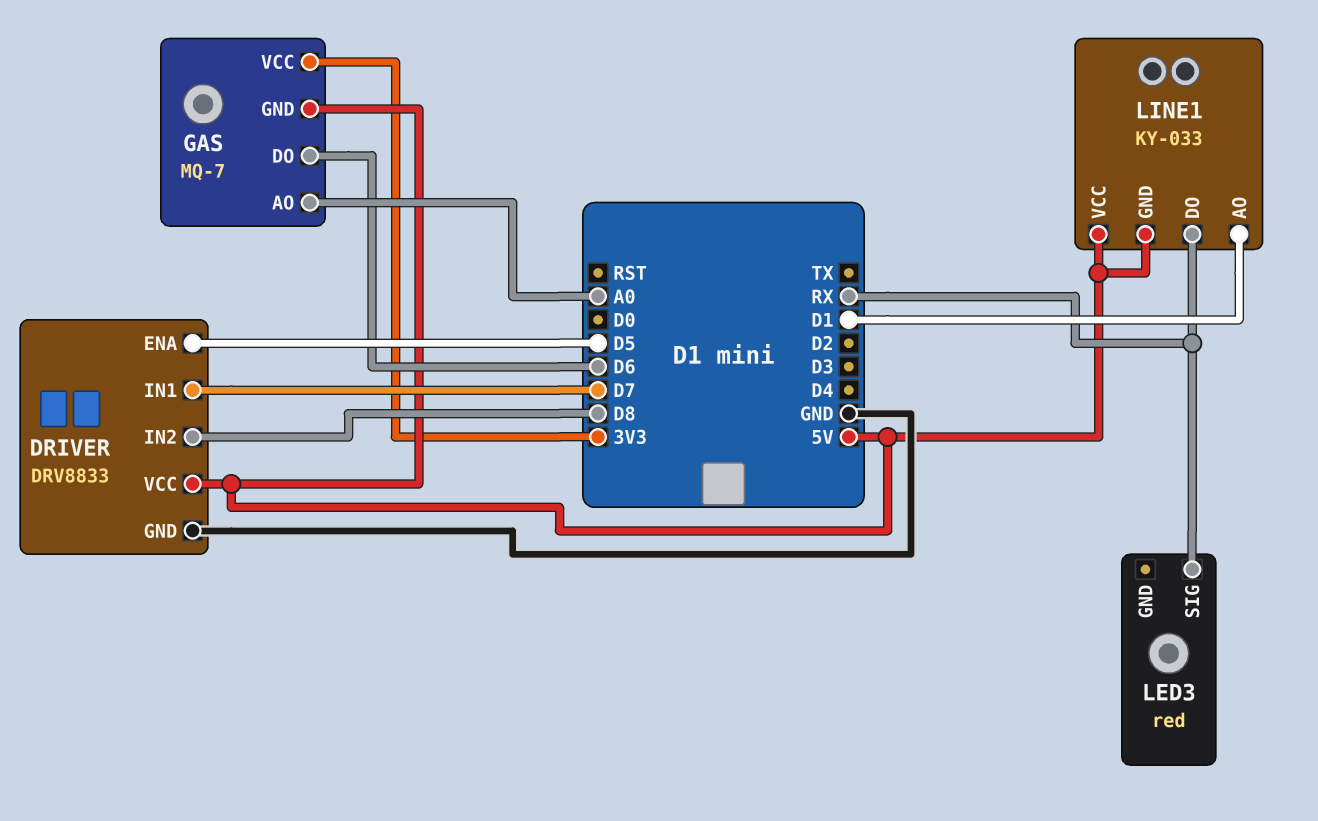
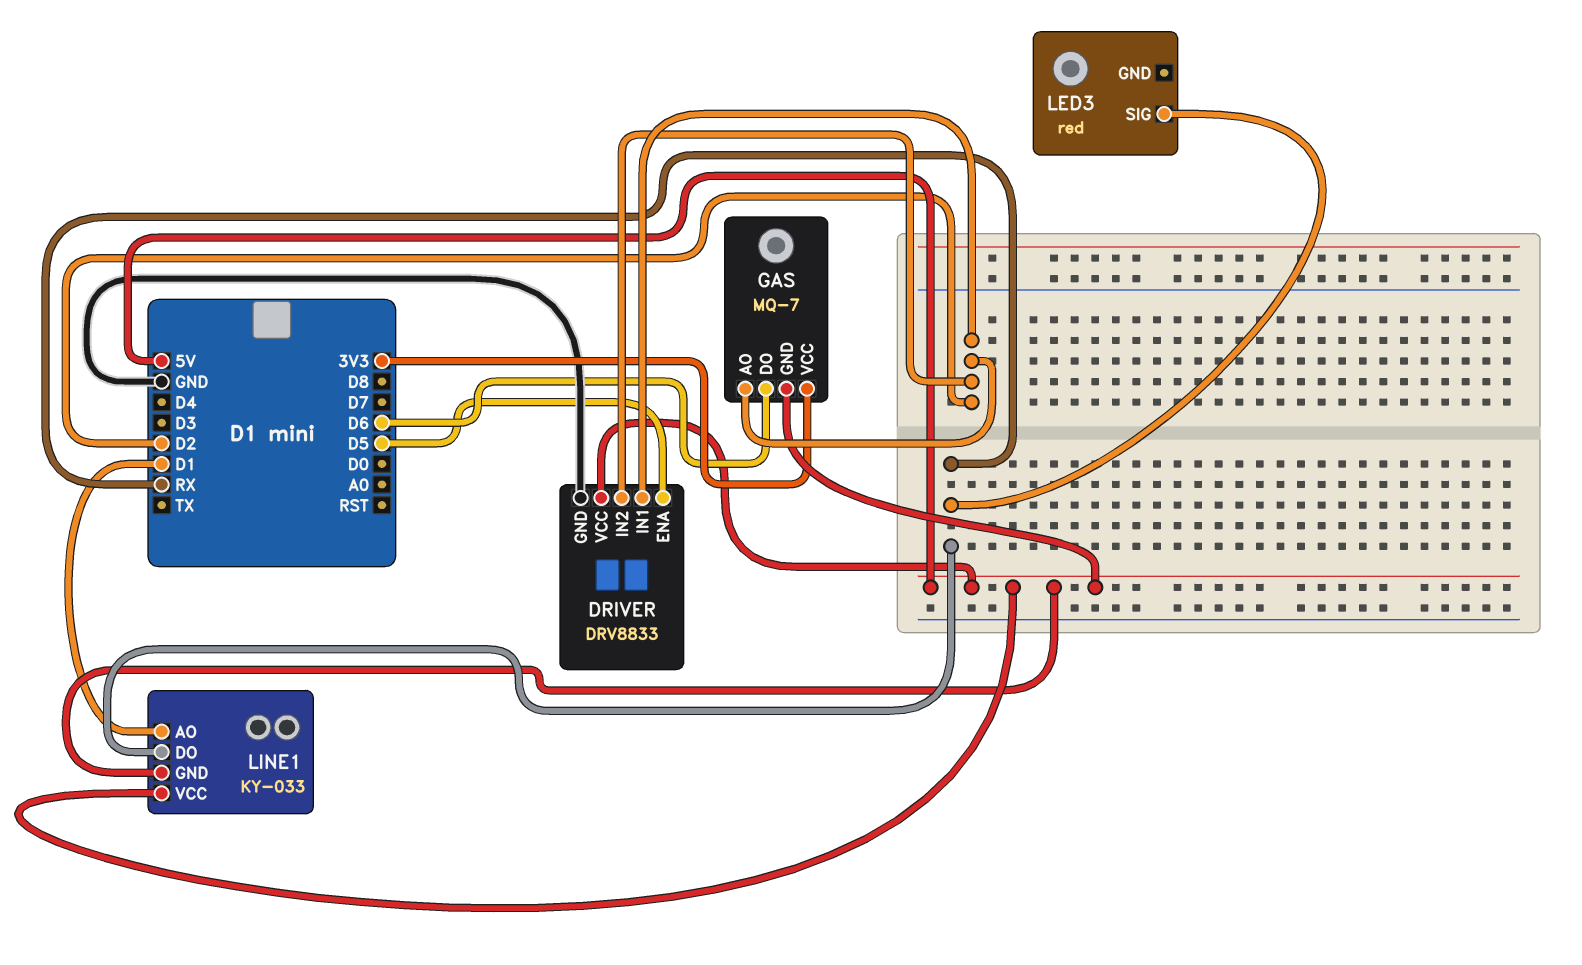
DRIVER pin IN1: D7 -> D2
DRIVER pin IN2: D8 -> D2
GAS pin AO: A0 -> D2

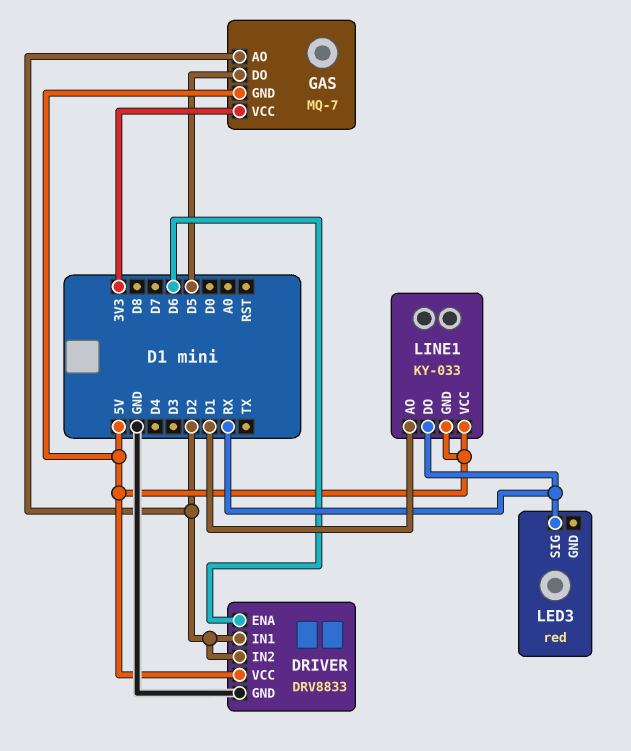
DRIVER pin ENA: D5 -> D6
GAS pin DO: D6 -> D5

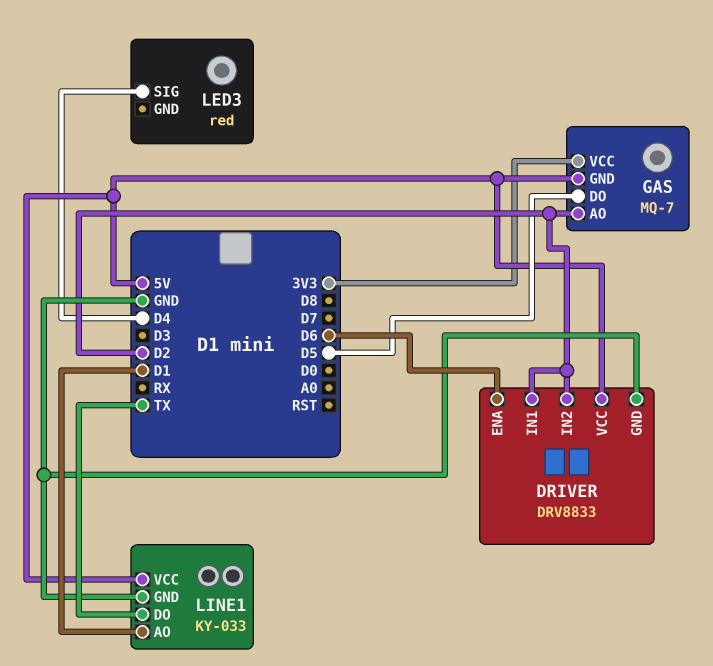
LED3 pin SIG: RX -> D4
LINE1 pin DO: RX -> TX
LINE1 pin GND: 5V -> GND

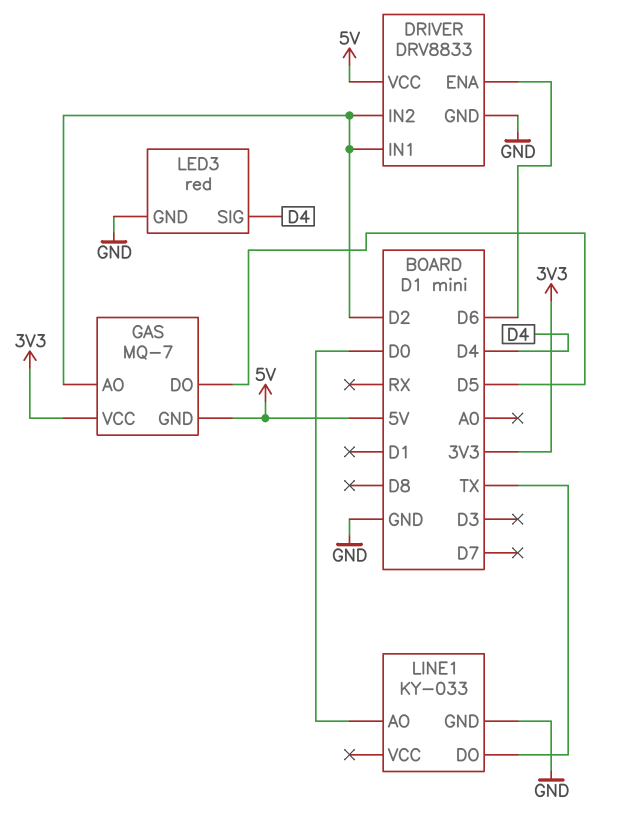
LED3 pin GND: none -> GND
LINE1 pin AO: D1 -> D0
LINE1 pin VCC: 5V -> none

